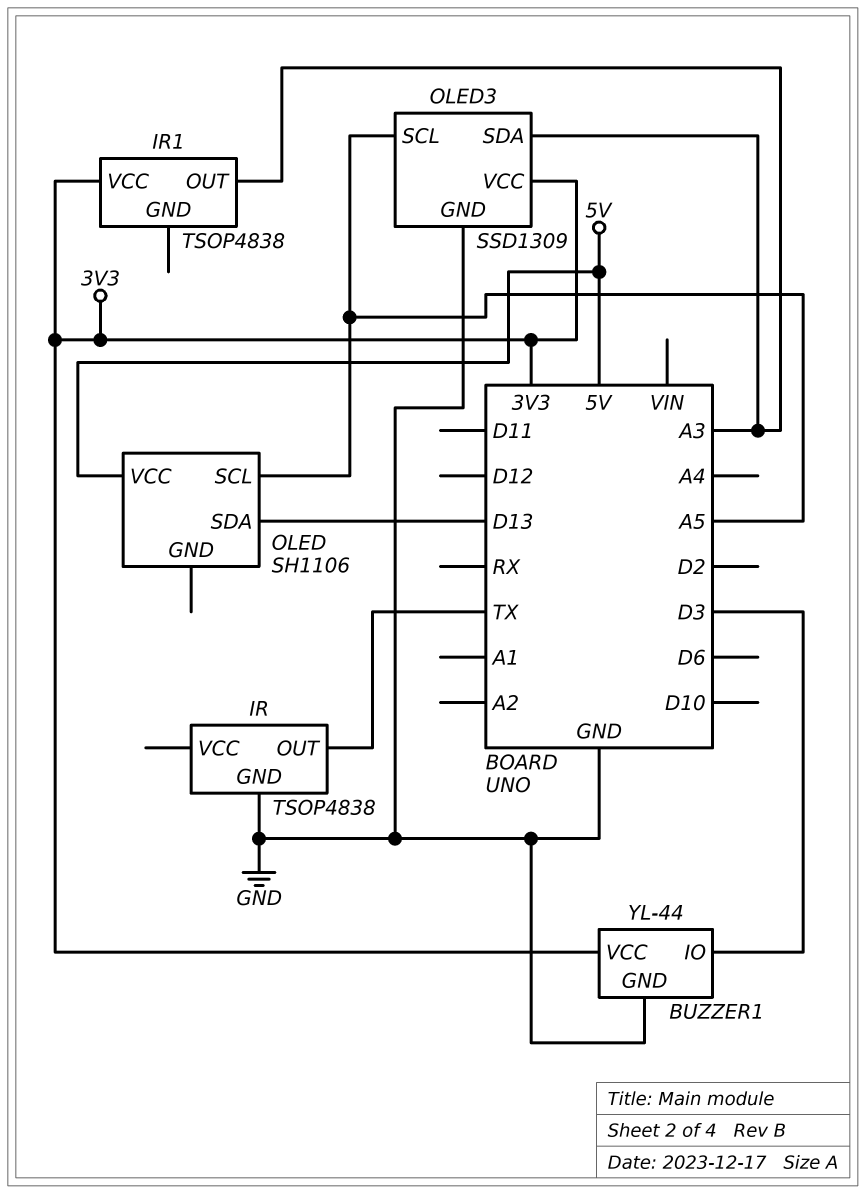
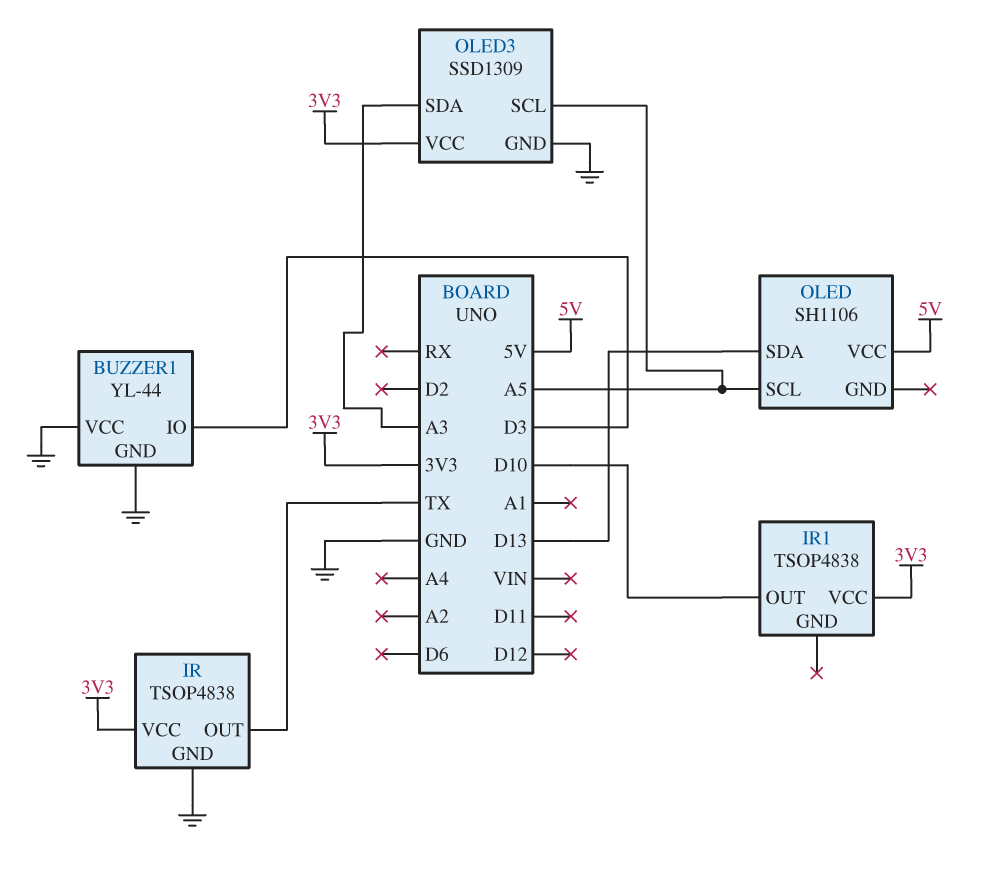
BUZZER1 pin VCC: 3V3 -> GND
IR pin VCC: none -> 3V3
IR1 pin OUT: A3 -> D10

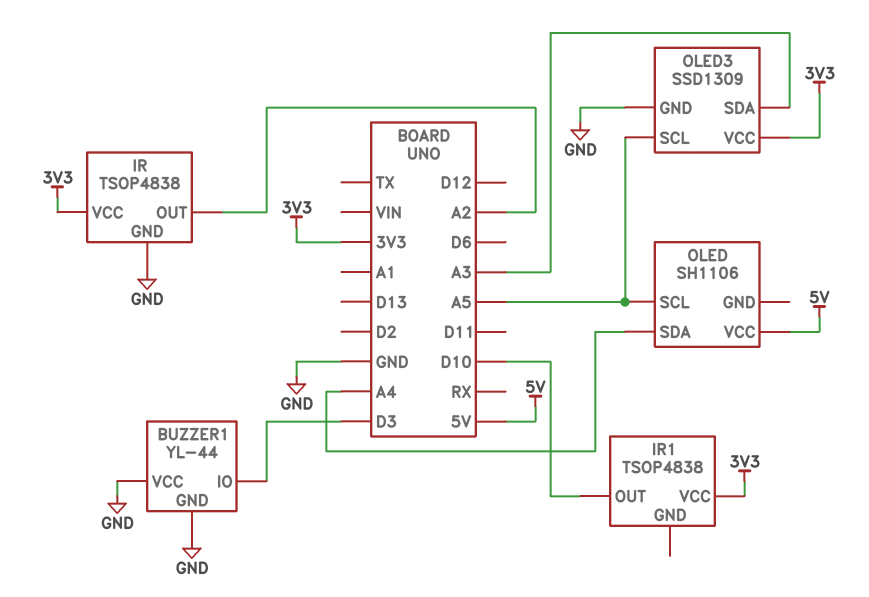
IR pin OUT: TX -> A2
OLED pin SDA: D13 -> A4

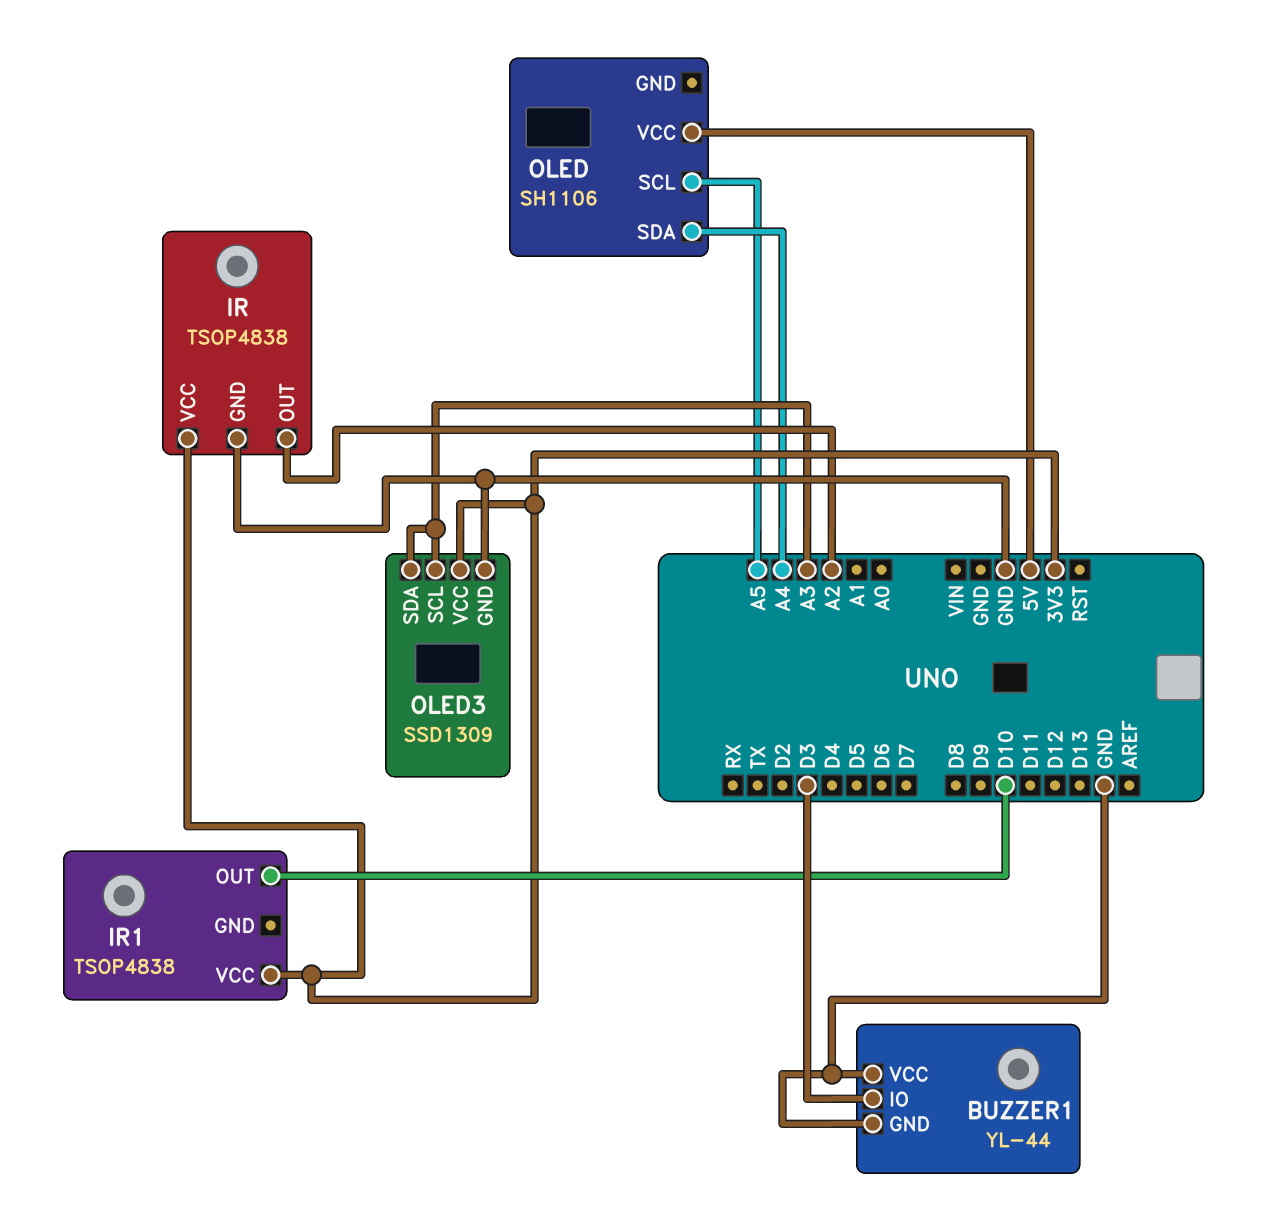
OLED3 pin SCL: A5 -> A3

